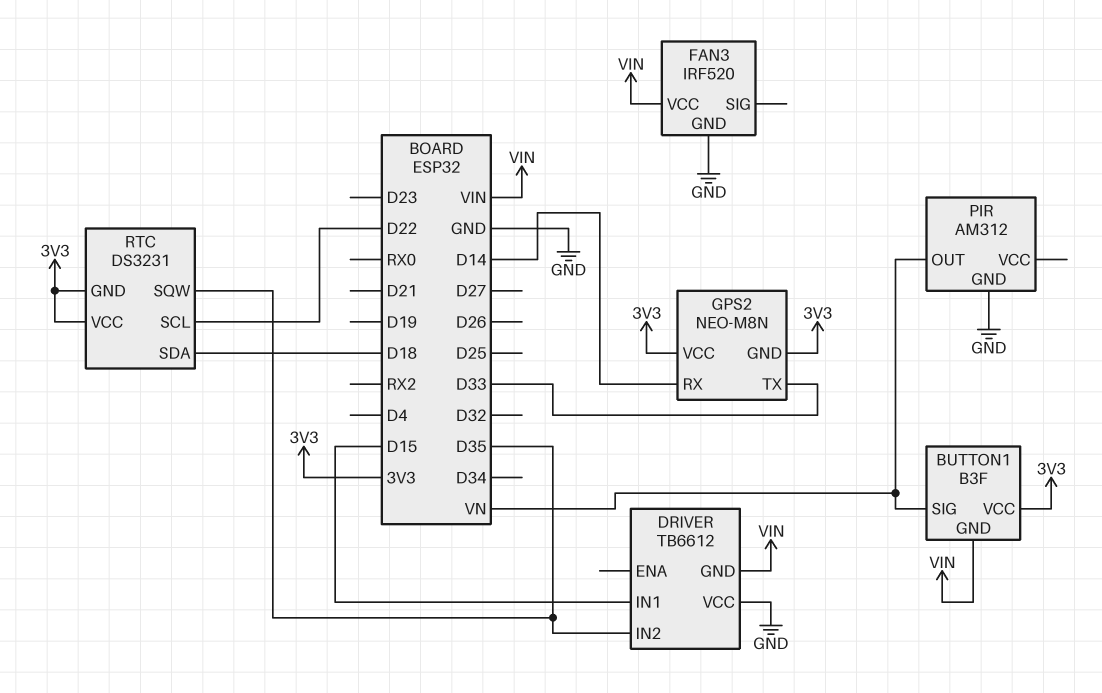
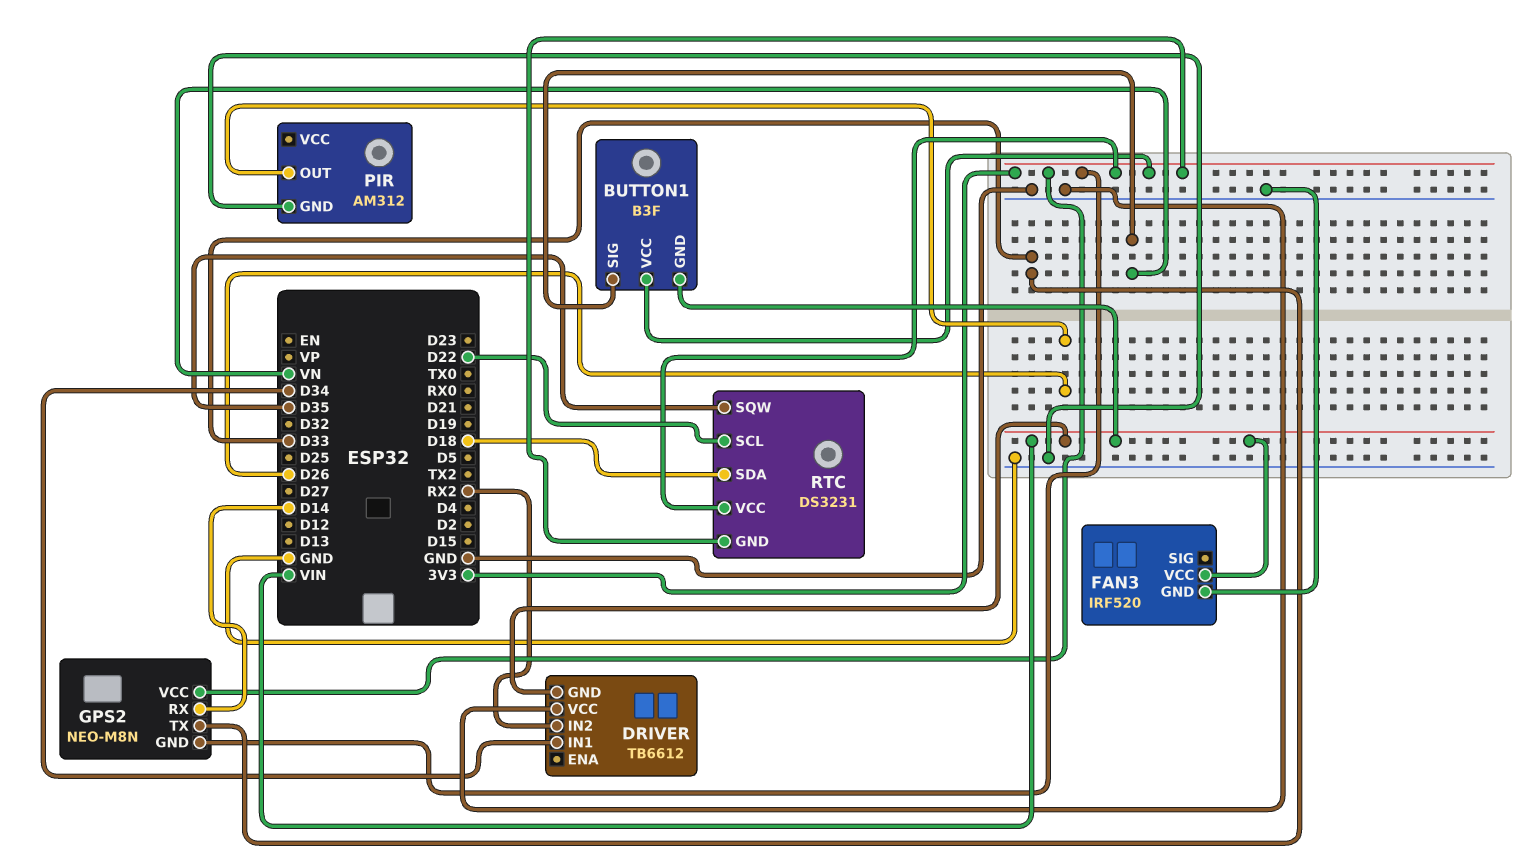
DRIVER pin IN1: D15 -> D34
DRIVER pin IN2: D35 -> RX2
PIR pin OUT: VN -> D26

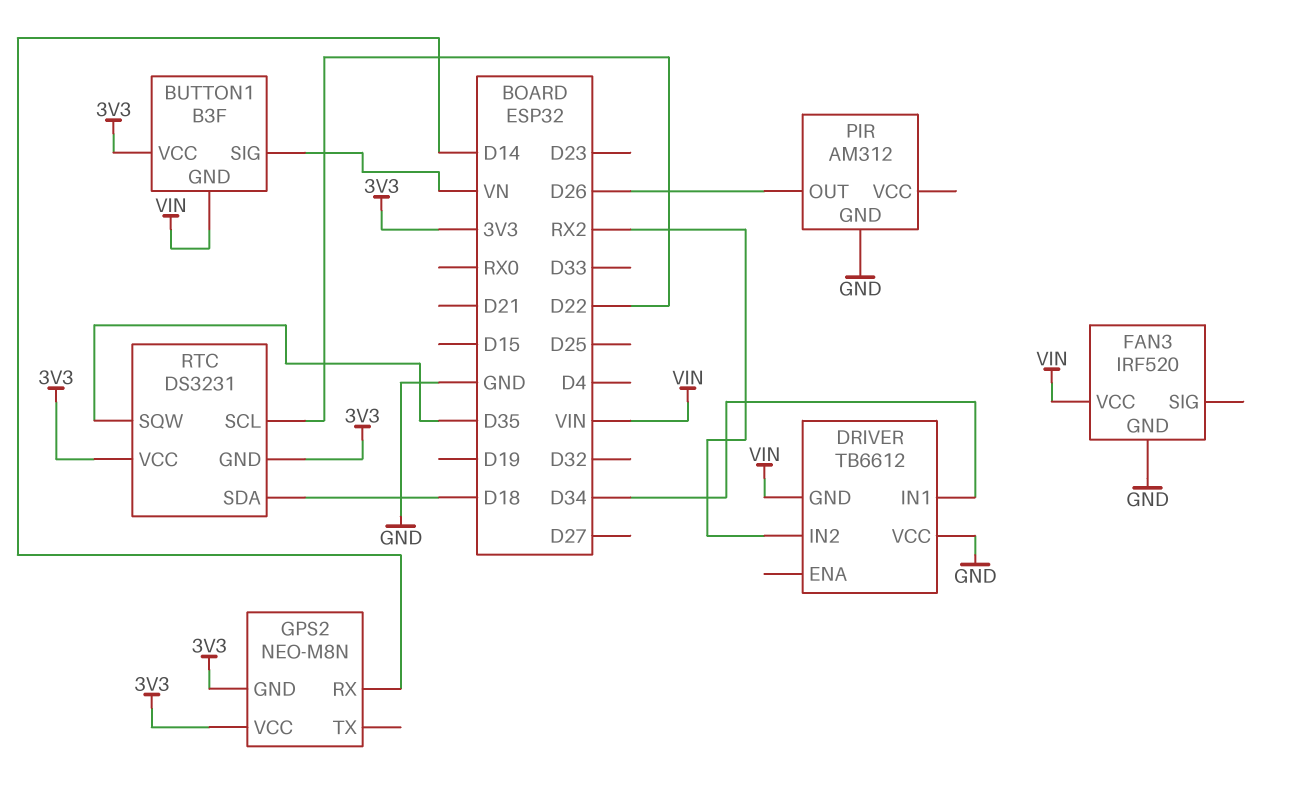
GPS2 pin TX: D33 -> none

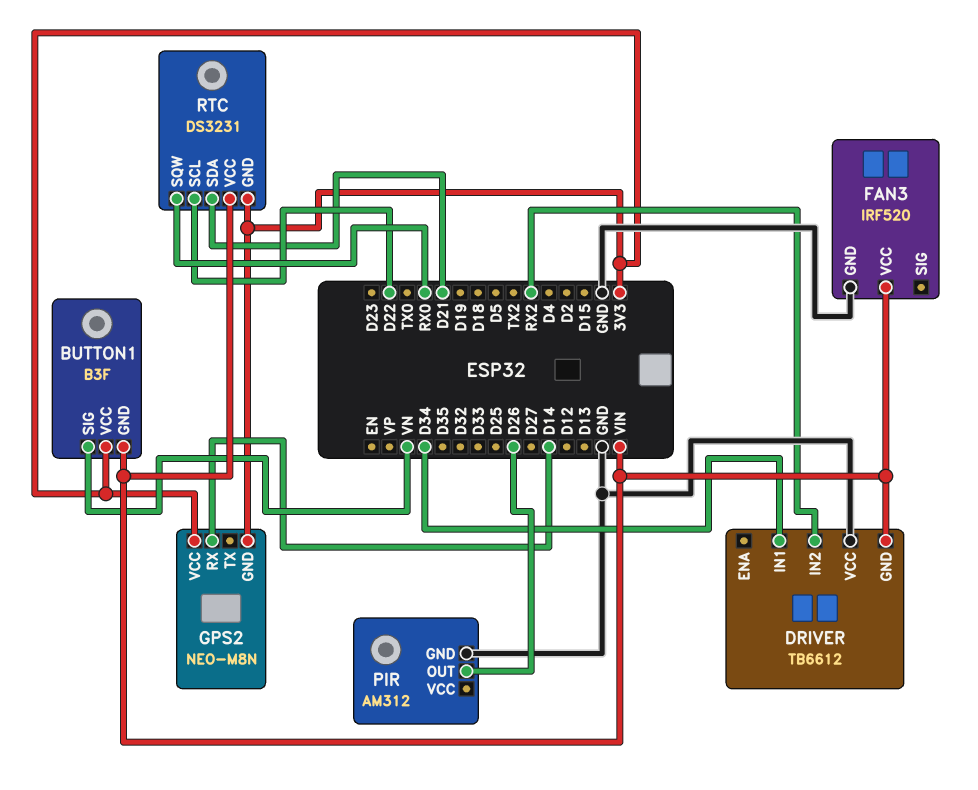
RTC pin SDA: D18 -> D21
RTC pin SQW: D35 -> RX0
RTC pin VCC: 3V3 -> VIN

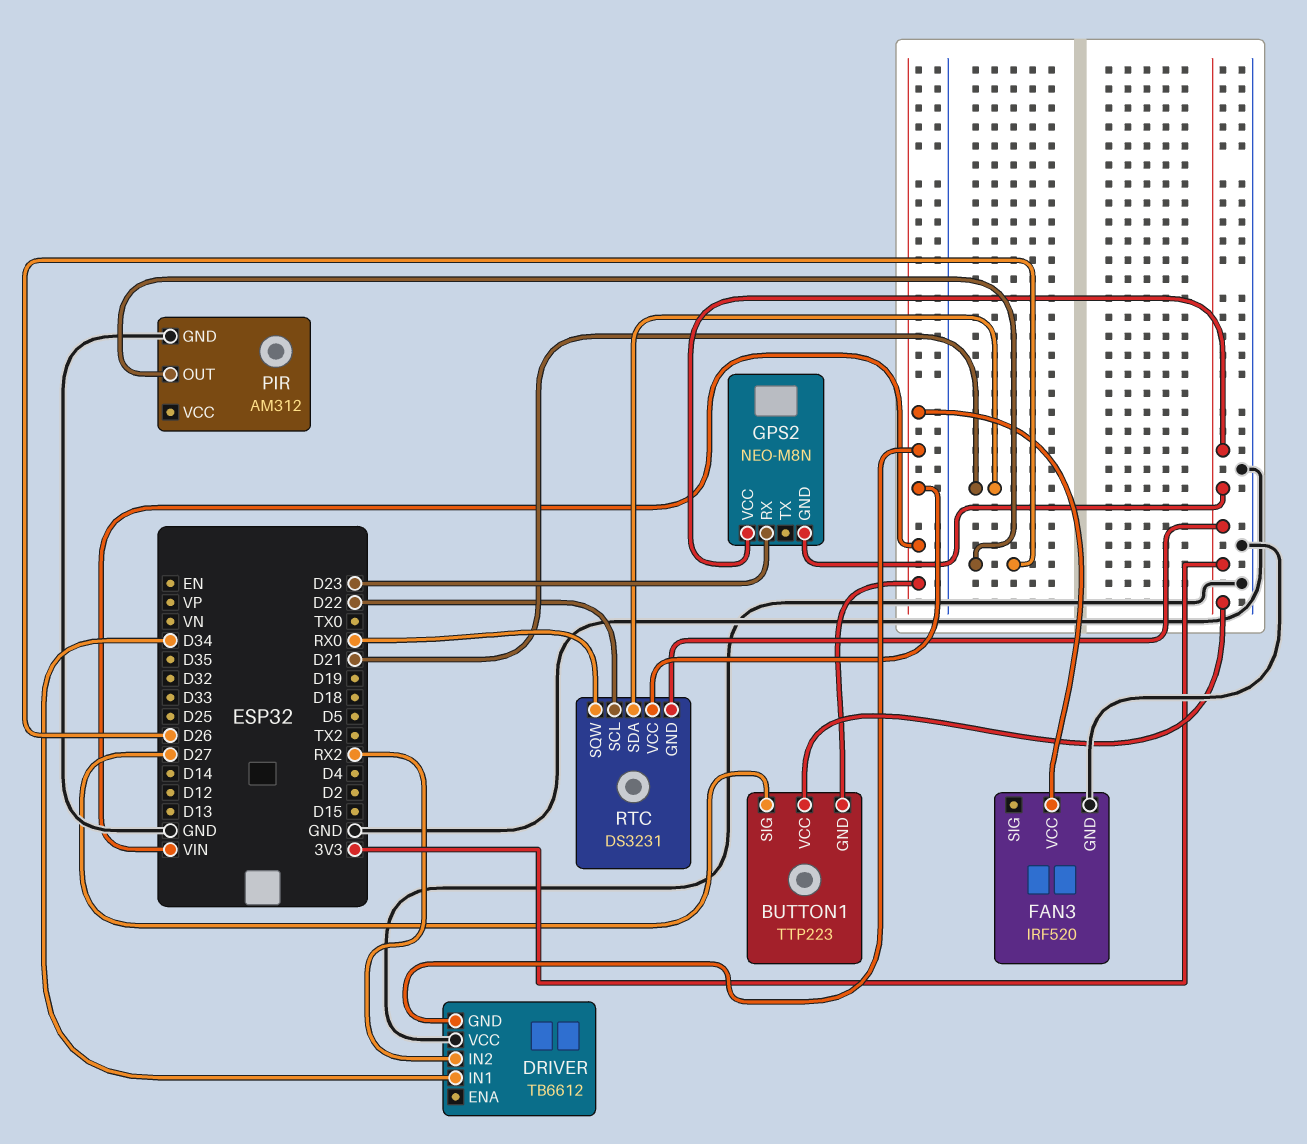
BUTTON1: B3F -> TTP223
BUTTON1 pin SIG: VN -> D27
GPS2 pin RX: D14 -> D23

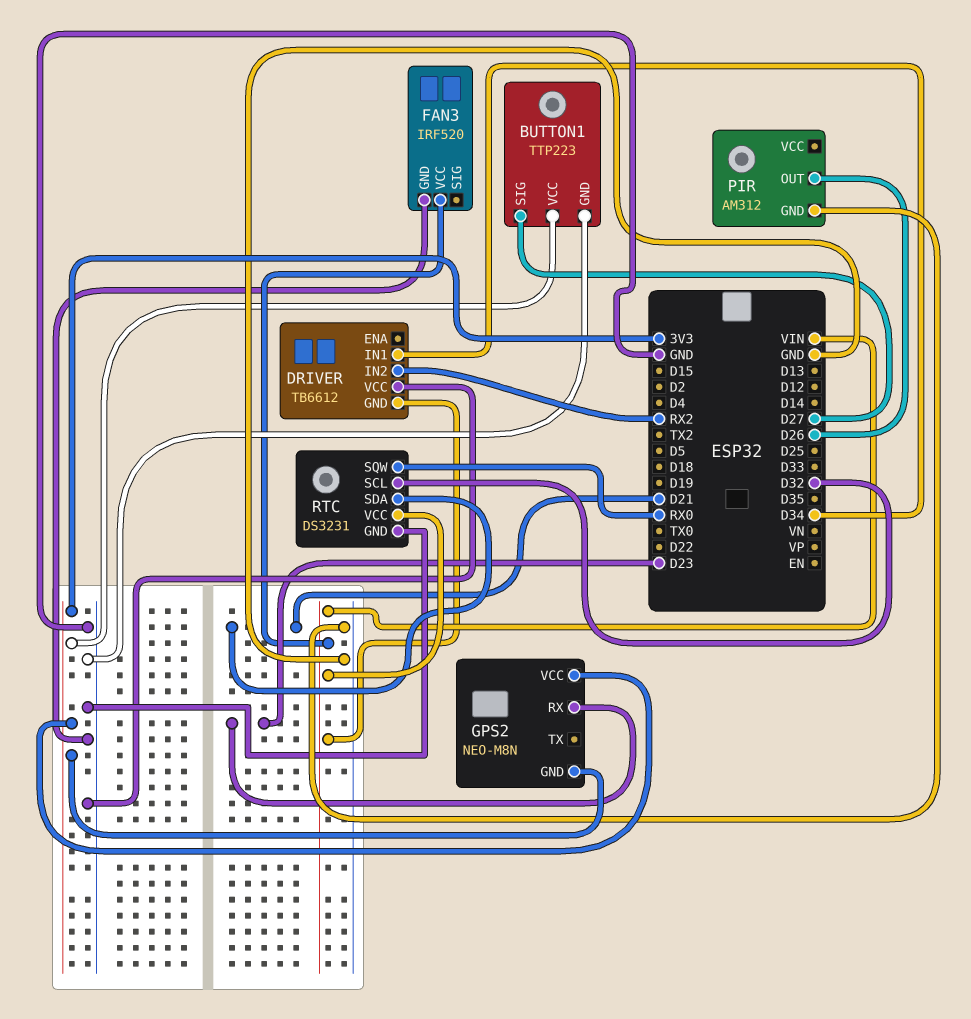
BUTTON1 pin GND: VIN -> GND
RTC pin GND: 3V3 -> GND
RTC pin SCL: D22 -> D32

